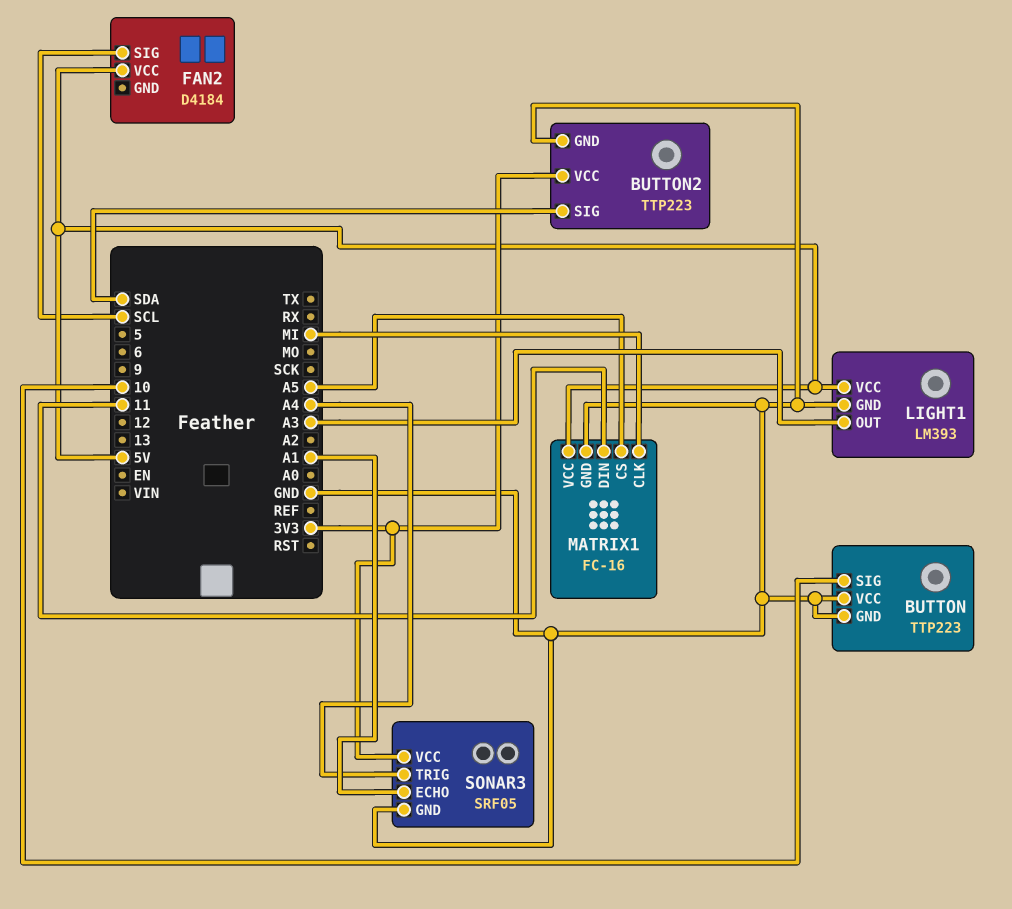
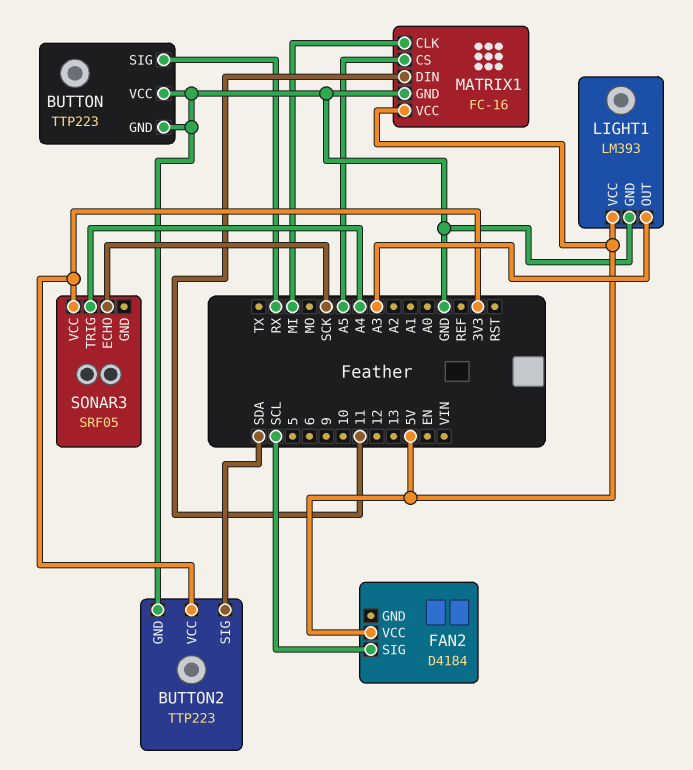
BUTTON pin SIG: 10 -> RX
SONAR3 pin ECHO: A1 -> SCK
SONAR3 pin GND: GND -> none

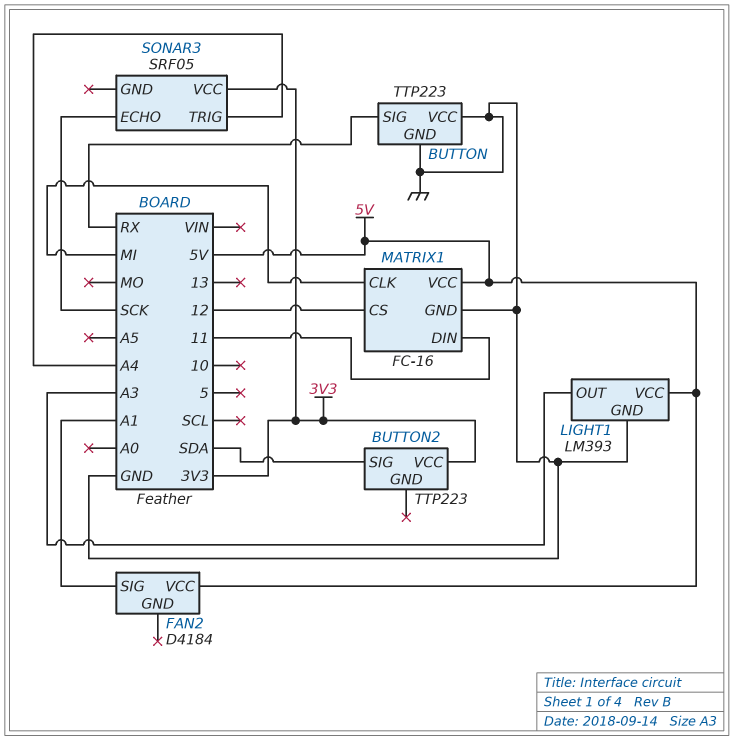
BUTTON2 pin GND: GND -> none
FAN2 pin SIG: SCL -> A1
MATRIX1 pin CS: A5 -> 12

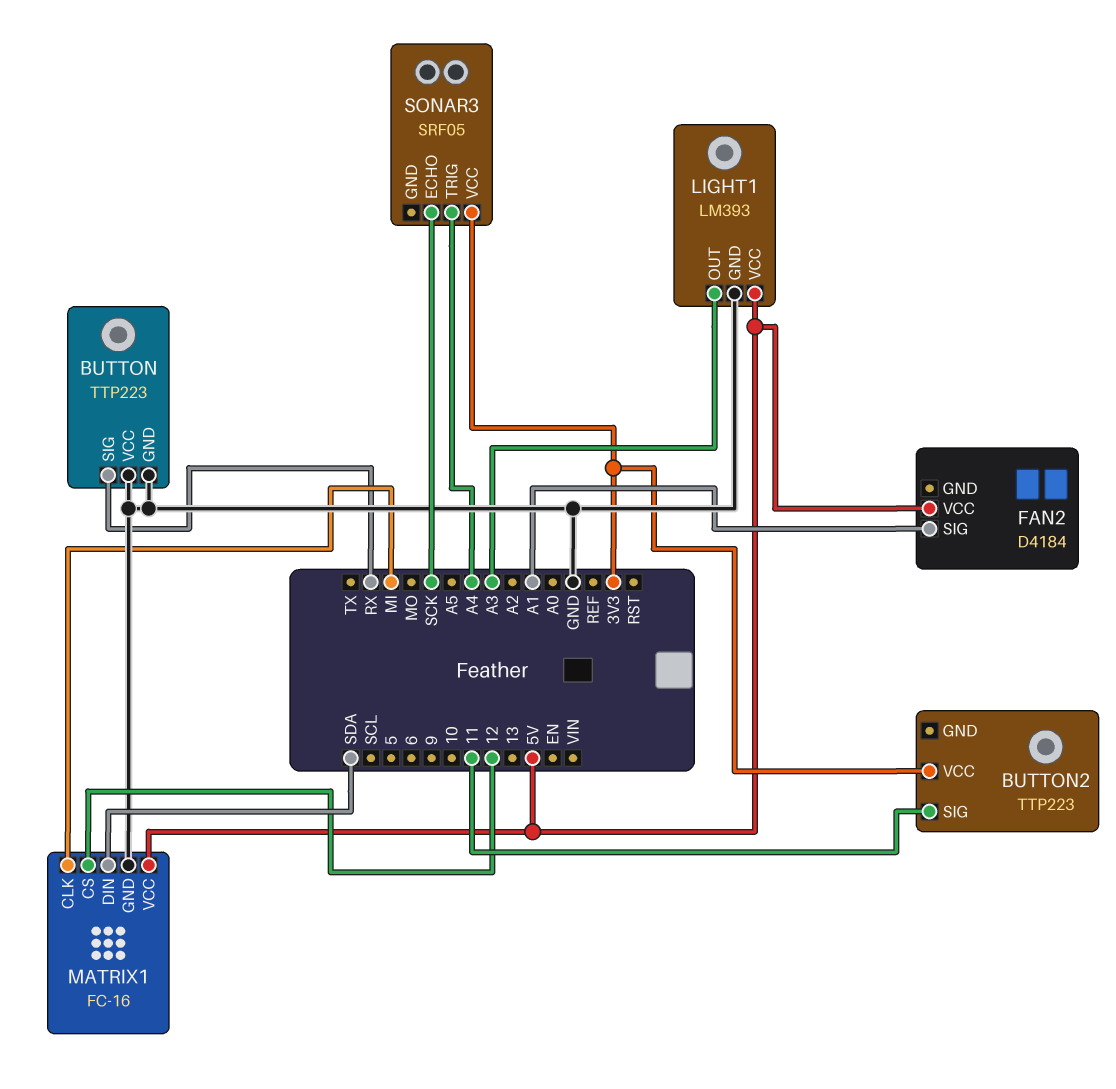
BUTTON2 pin SIG: SDA -> 11
MATRIX1 pin DIN: 11 -> SDA

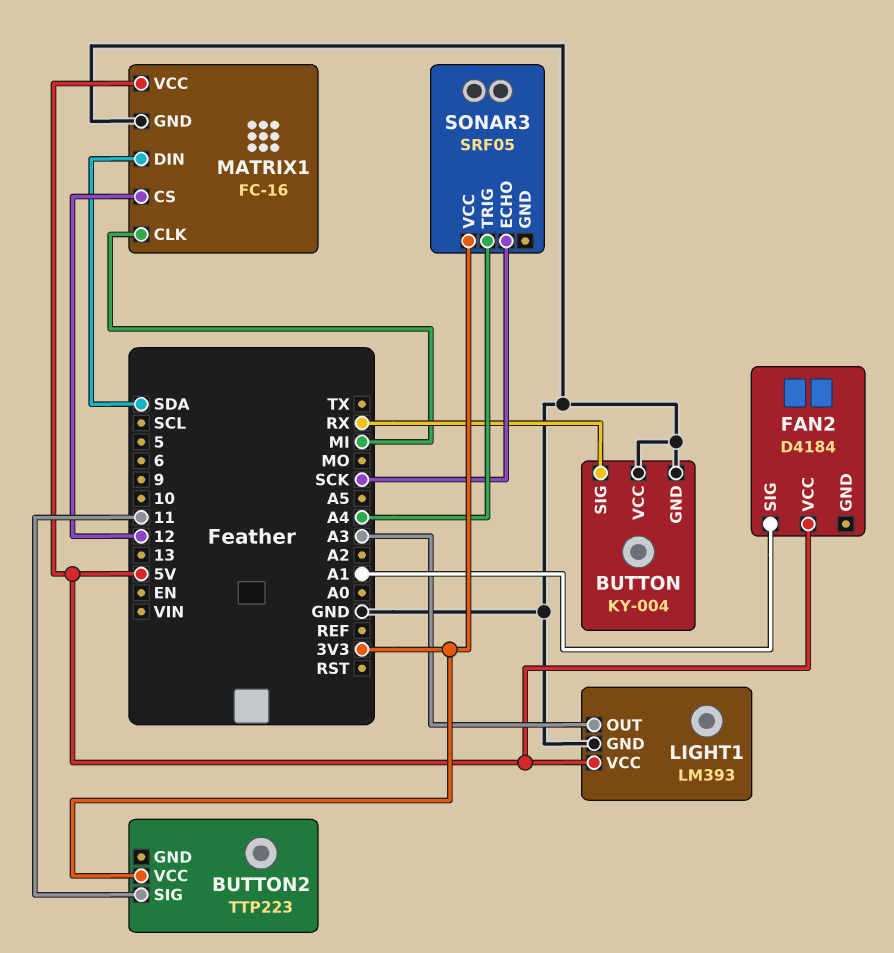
BUTTON: TTP223 -> KY-004

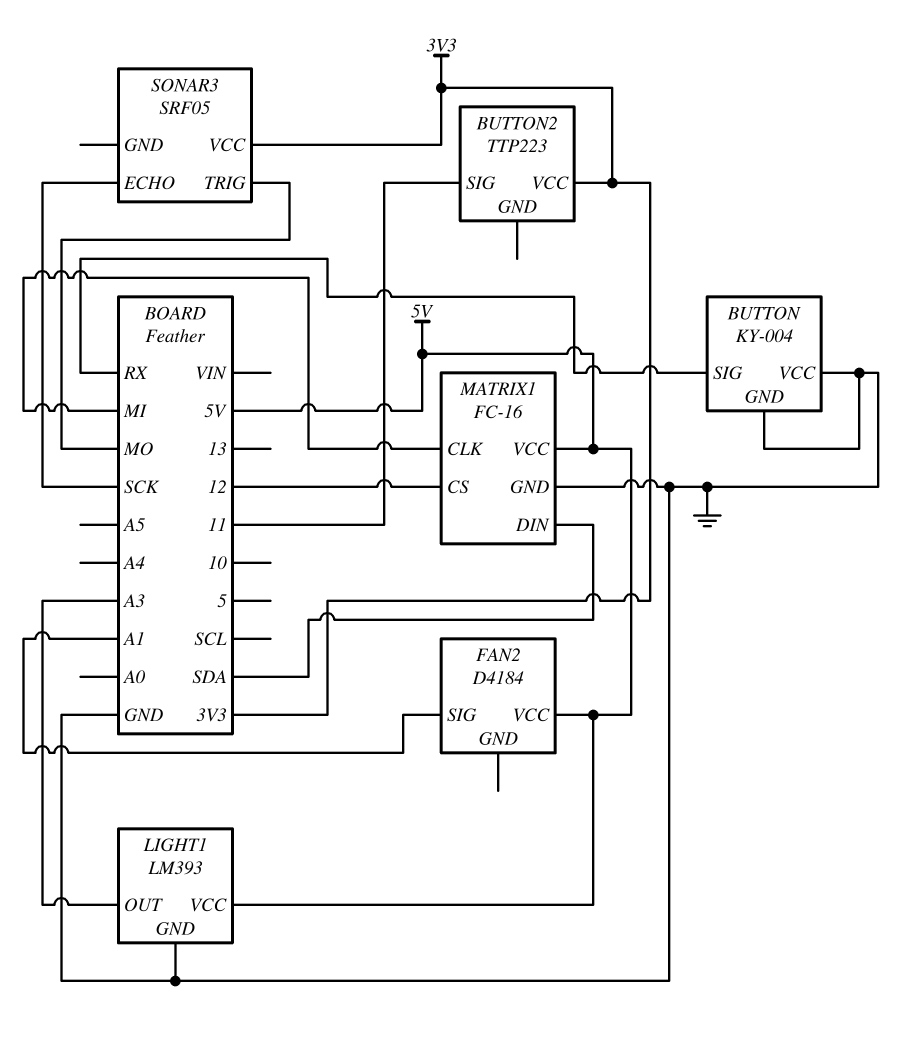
SONAR3 pin TRIG: A4 -> MO

